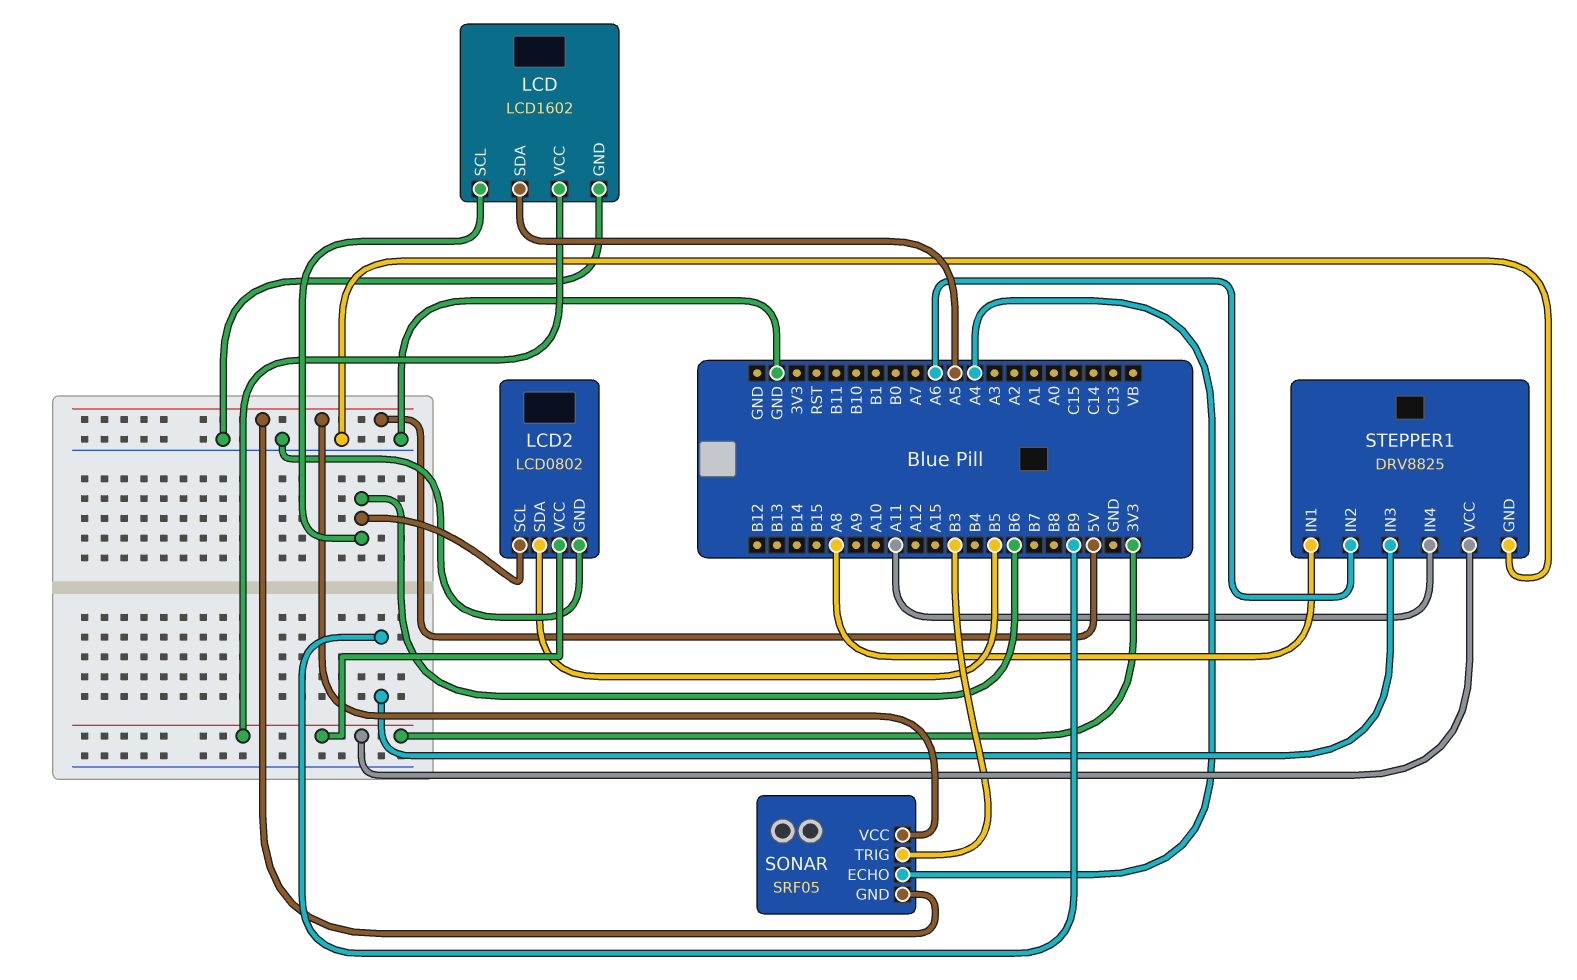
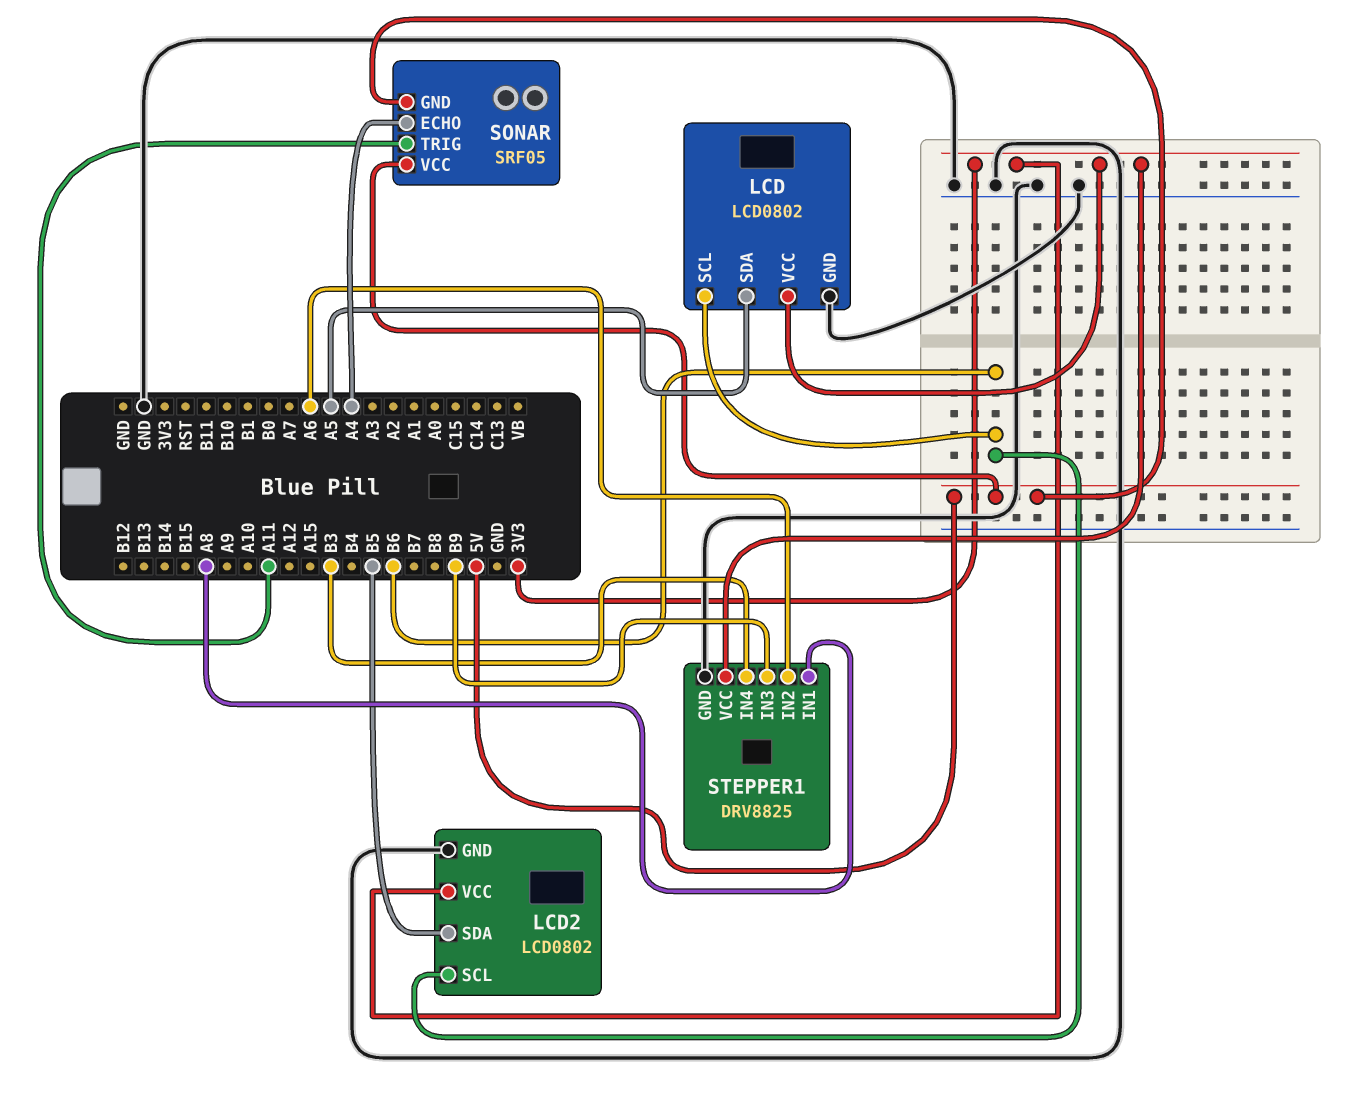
LCD: LCD1602 -> LCD0802
SONAR pin TRIG: B3 -> A11
STEPPER1 pin IN4: A11 -> B3

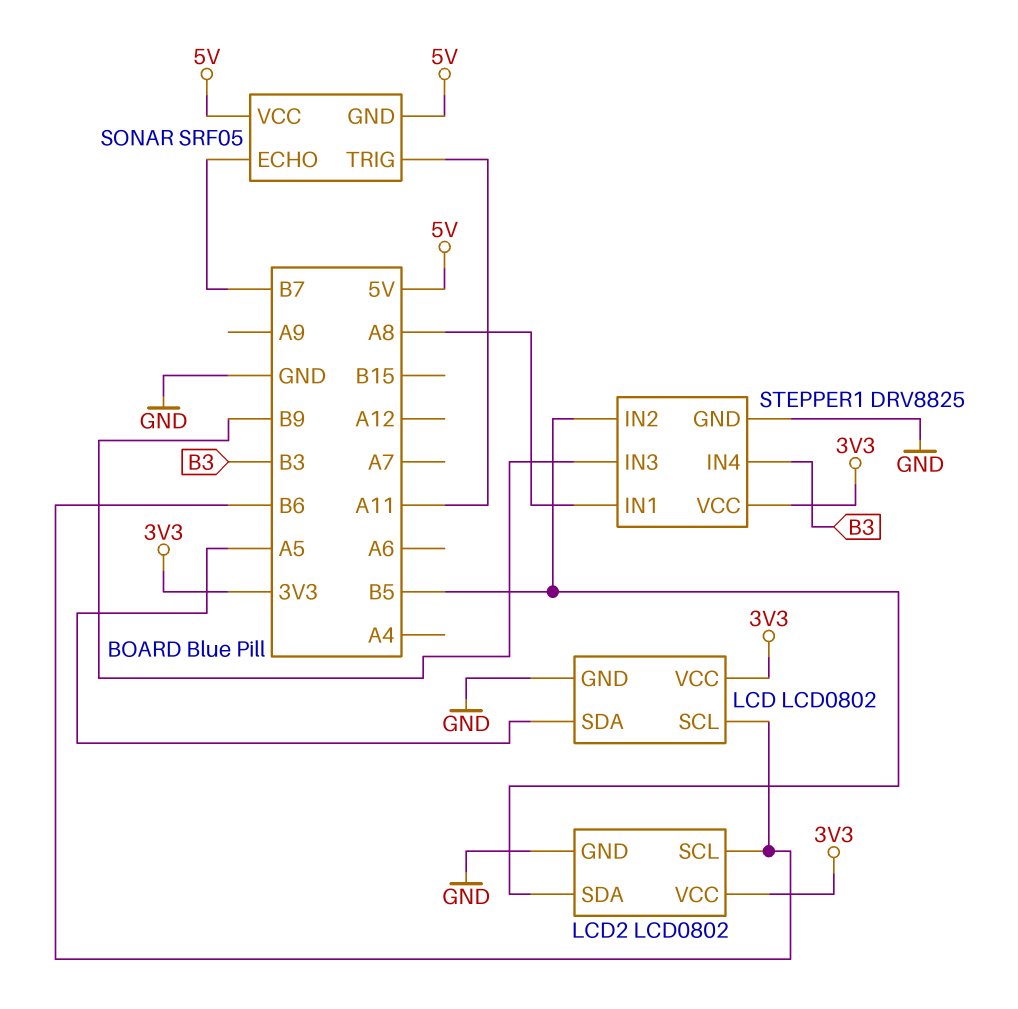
SONAR pin ECHO: A4 -> B7
STEPPER1 pin IN2: A6 -> B5

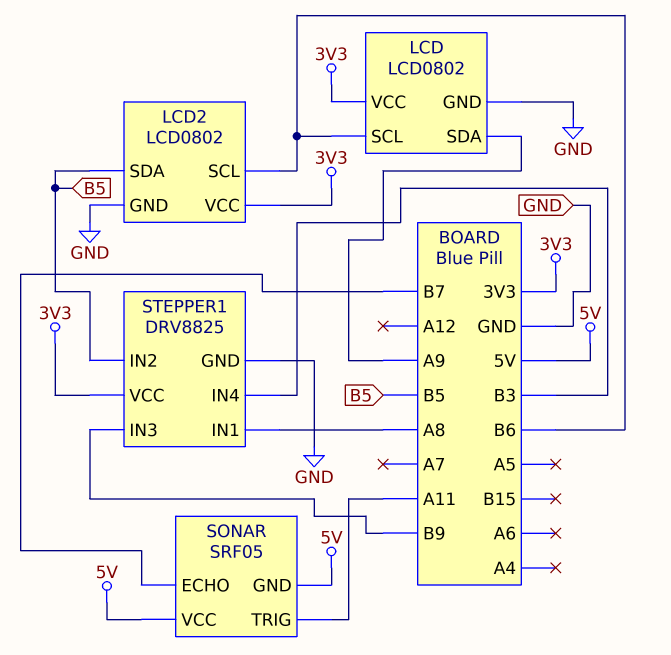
LCD pin SDA: A5 -> A9

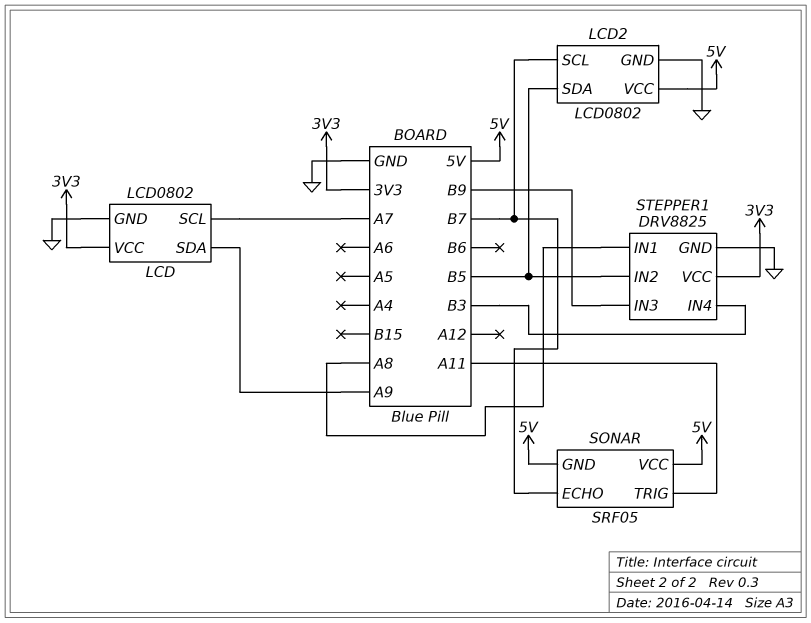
LCD pin SCL: B6 -> A7
LCD2 pin SCL: B6 -> B7
LCD2 pin VCC: 3V3 -> 5V

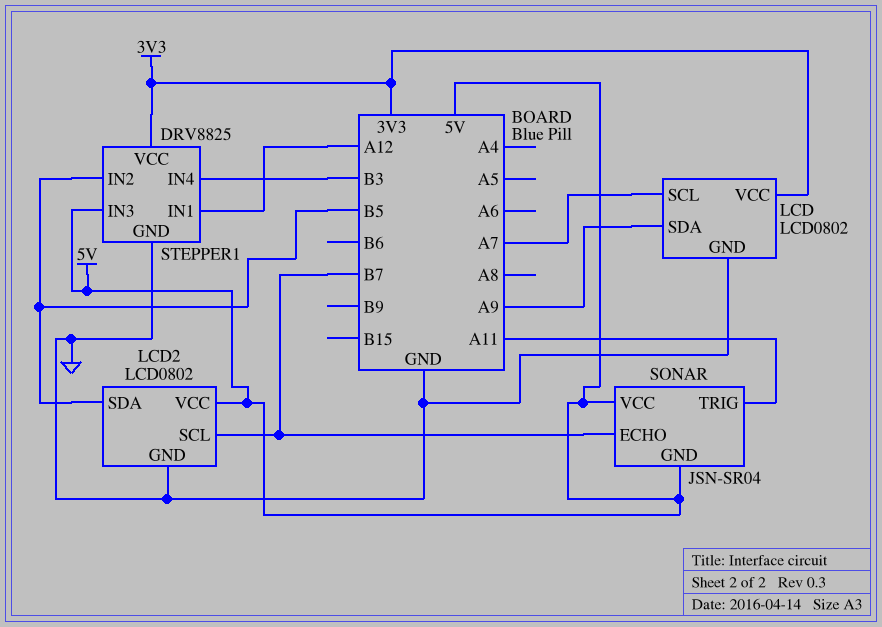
SONAR: SRF05 -> JSN-SR04
STEPPER1 pin IN1: A8 -> A12
STEPPER1 pin IN3: B9 -> 5V

